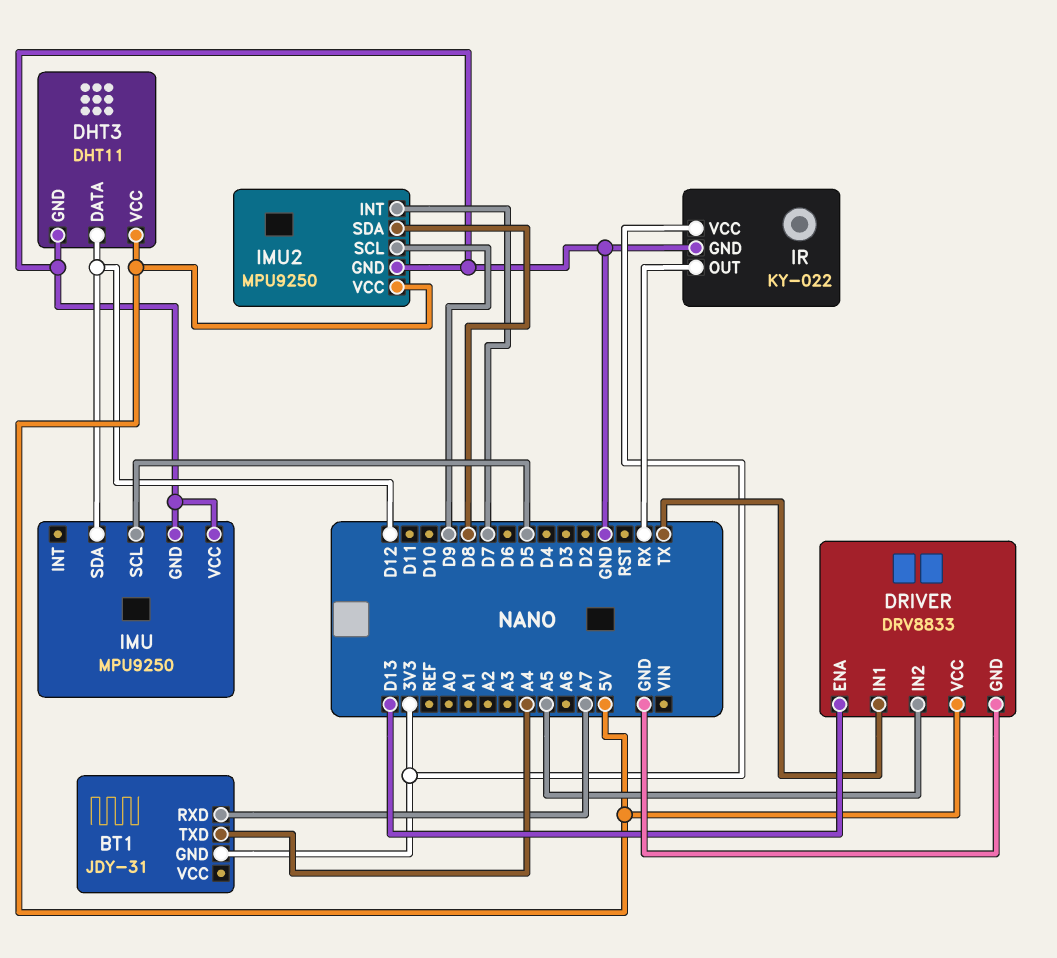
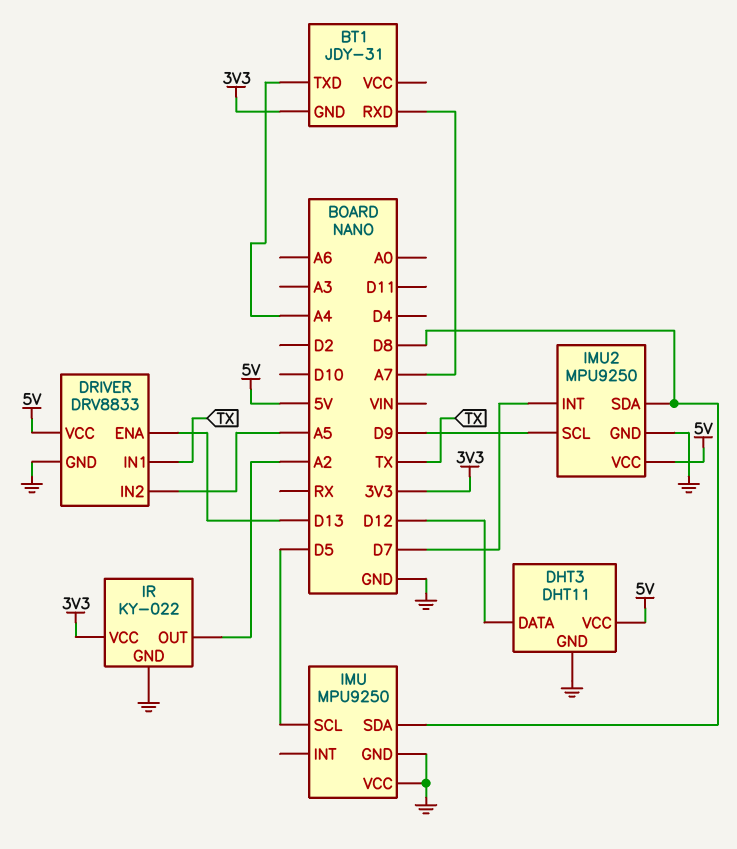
IMU pin SDA: D12 -> D8
IR pin OUT: RX -> A2

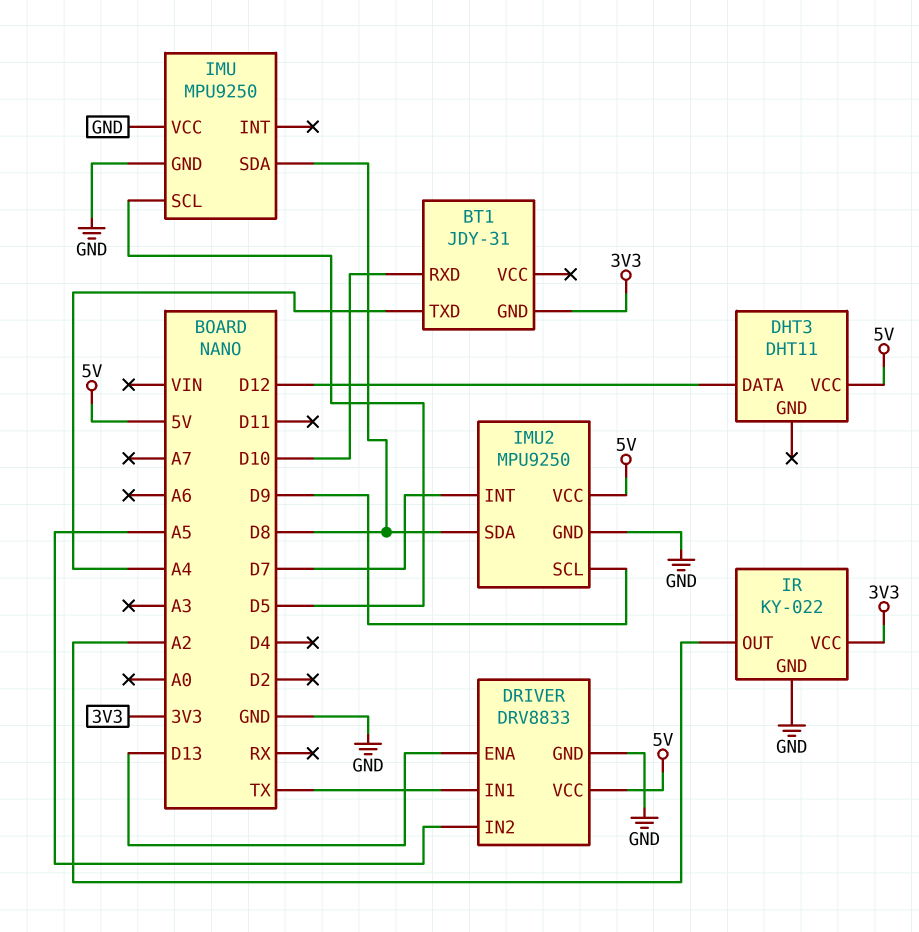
BT1 pin RXD: A7 -> D10
DHT3 pin GND: GND -> none

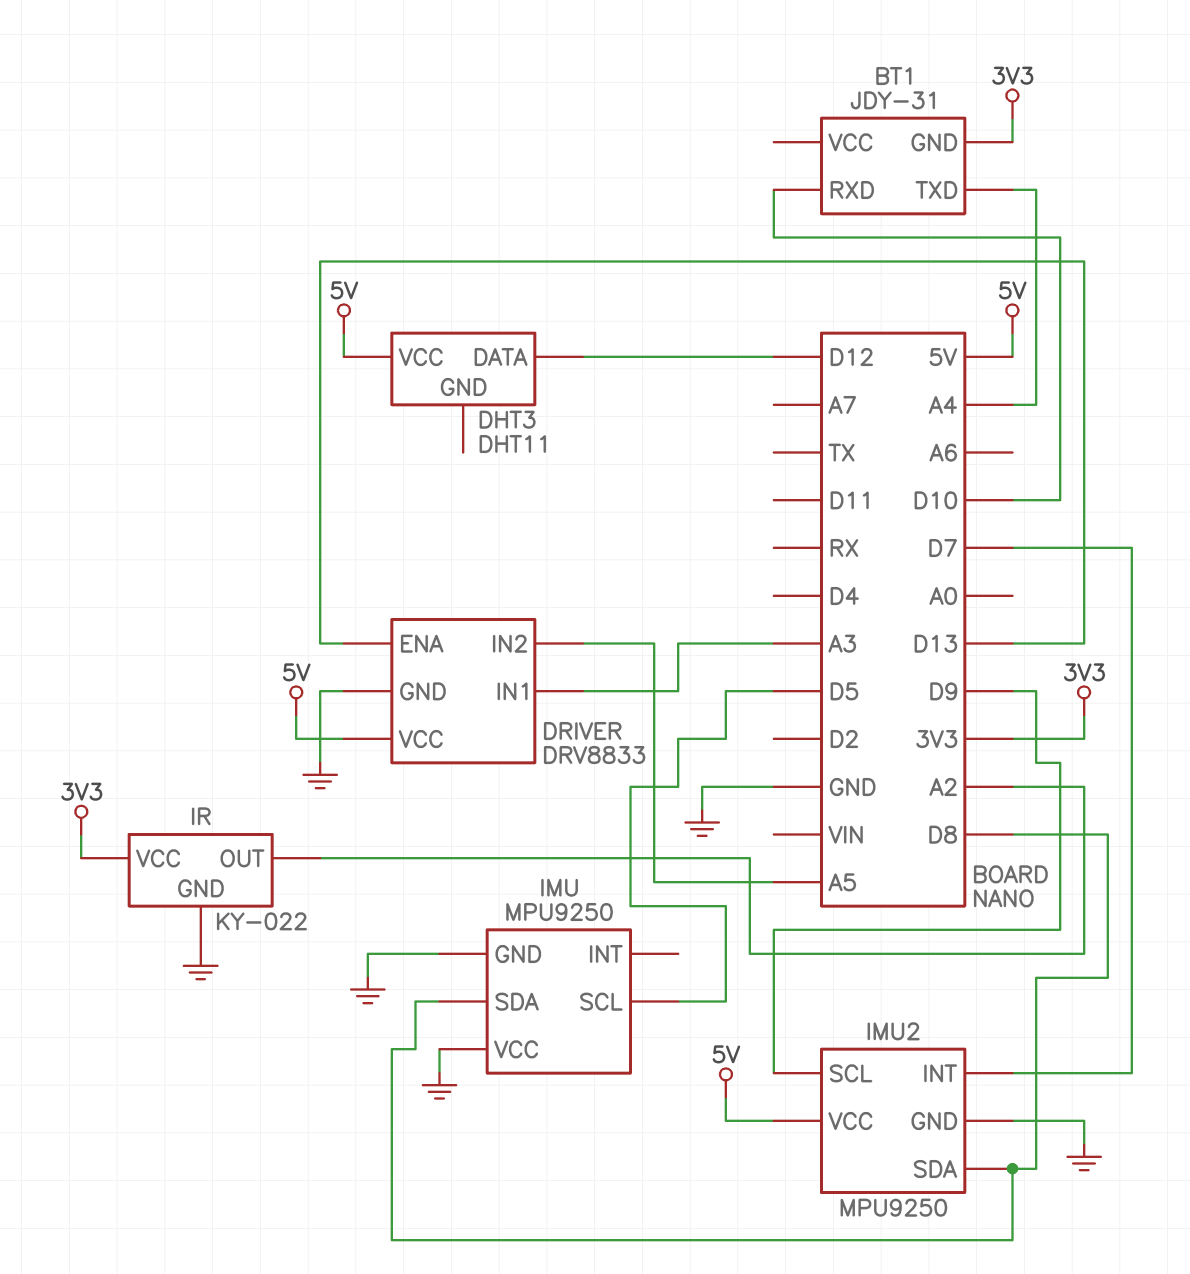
DRIVER pin IN1: TX -> A3

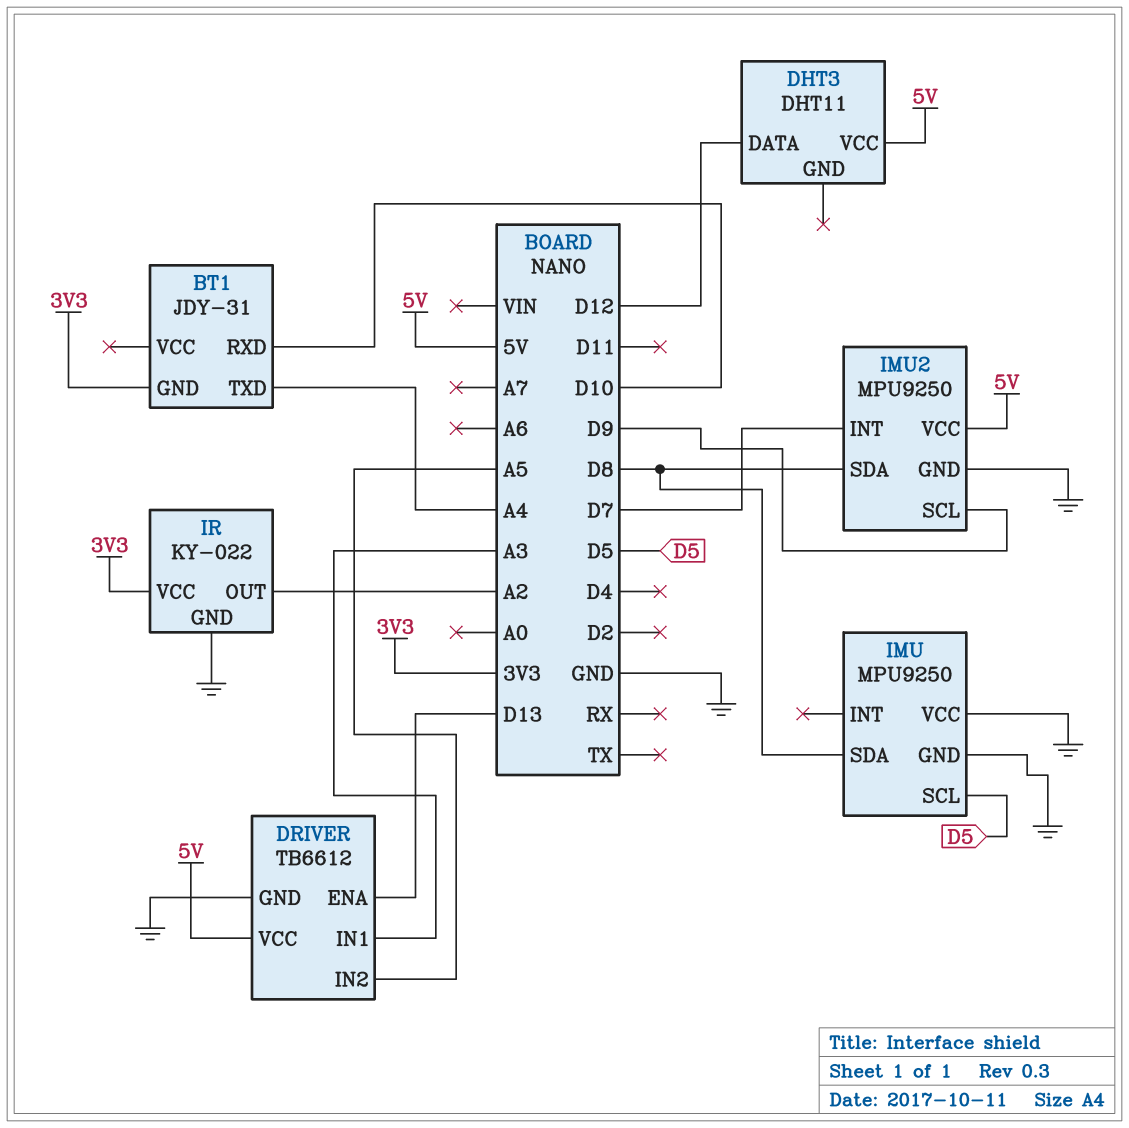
DRIVER: DRV8833 -> TB6612

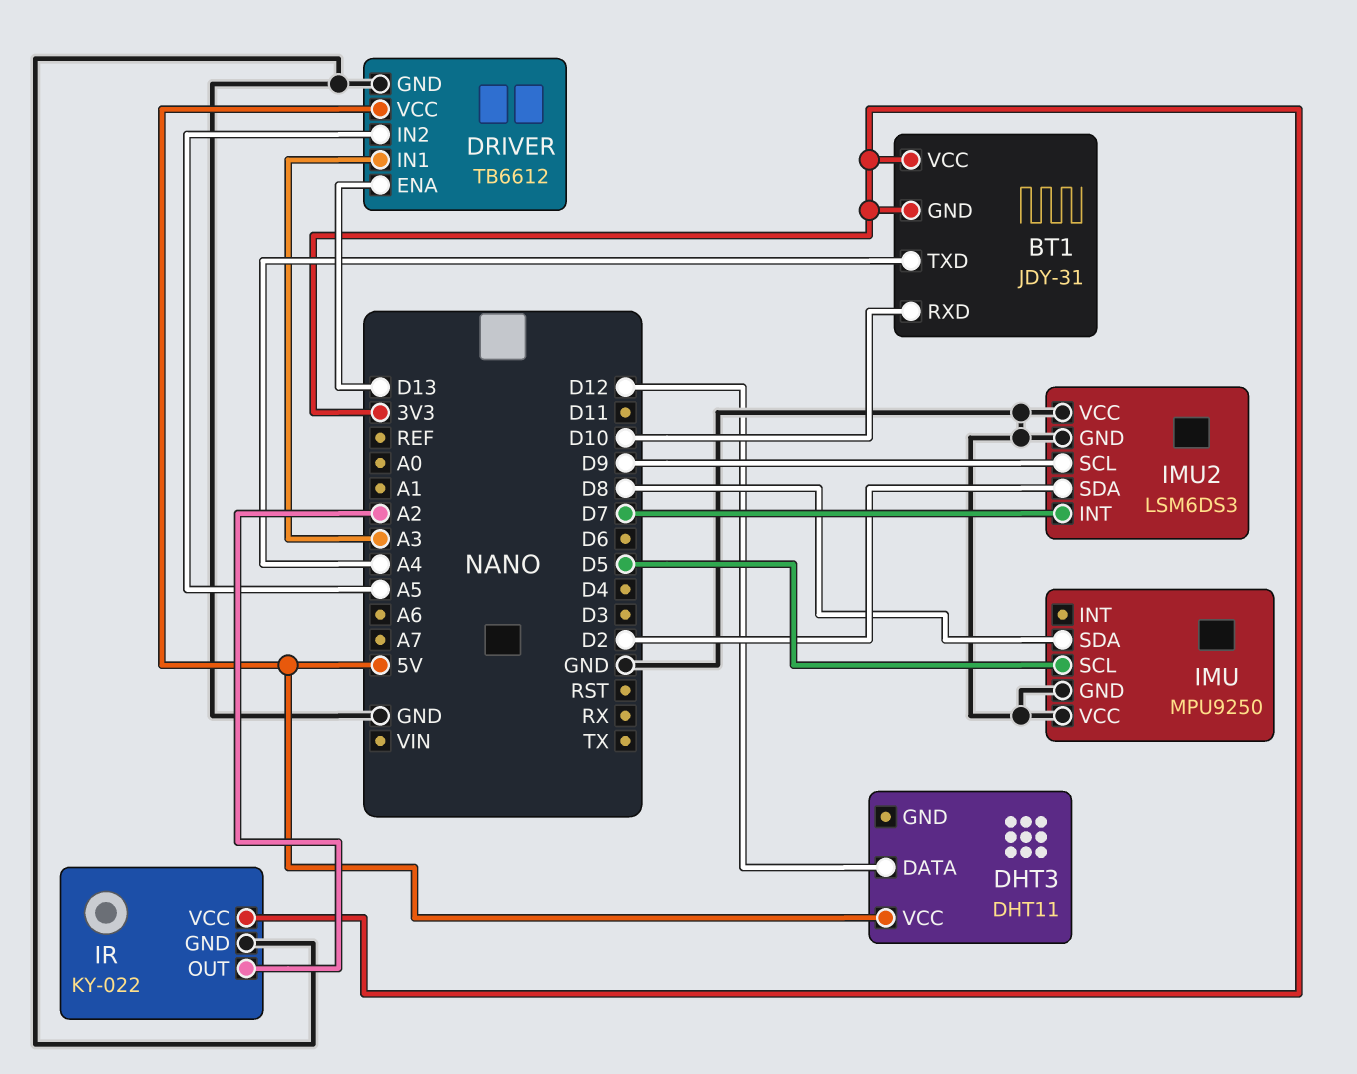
BT1 pin VCC: none -> 3V3
IMU2: MPU9250 -> LSM6DS3
IMU2 pin SDA: D8 -> D2
IMU2 pin VCC: 5V -> GND

